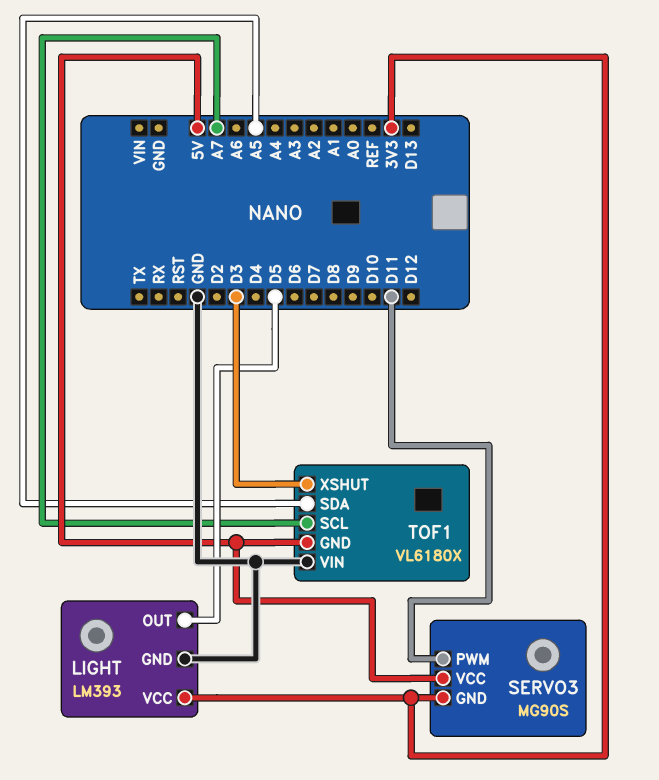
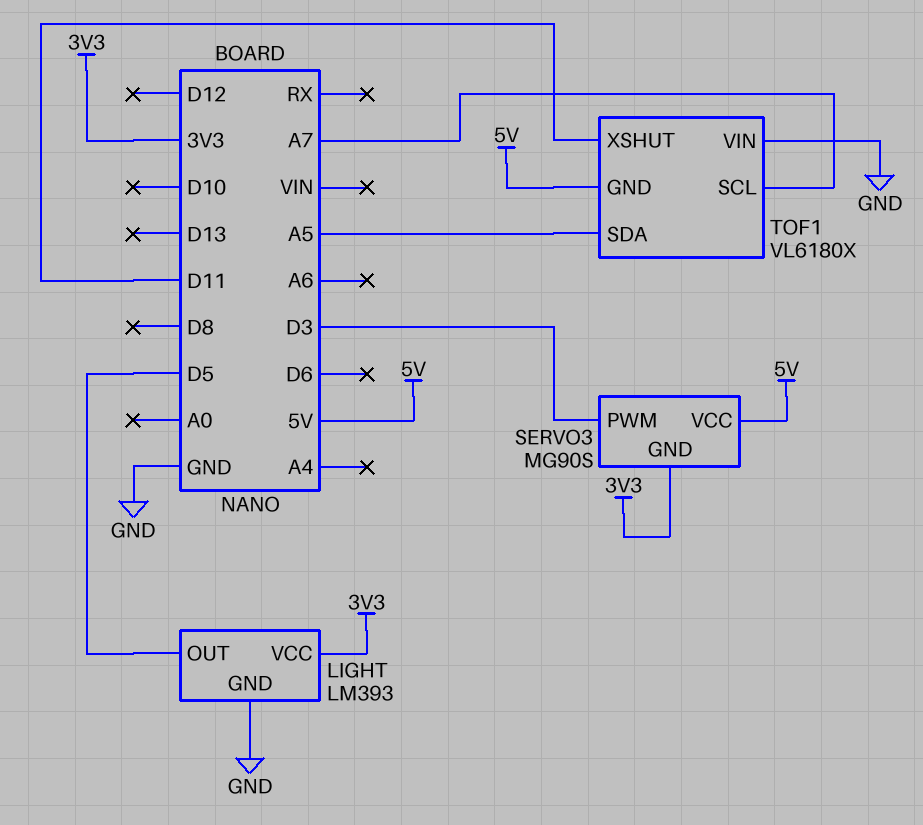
SERVO3 pin PWM: D11 -> D3
TOF1 pin XSHUT: D3 -> D11

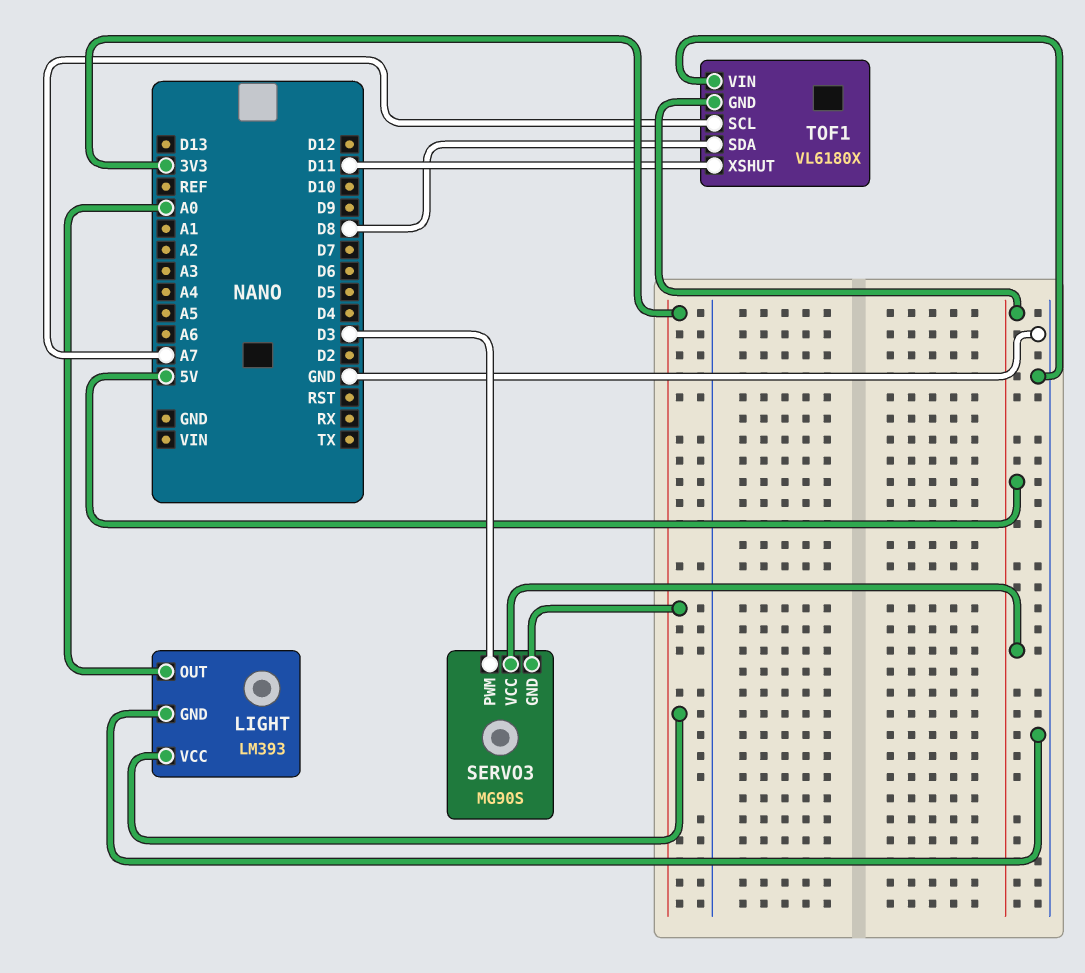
LIGHT pin OUT: D5 -> A0
TOF1 pin SDA: A5 -> D8

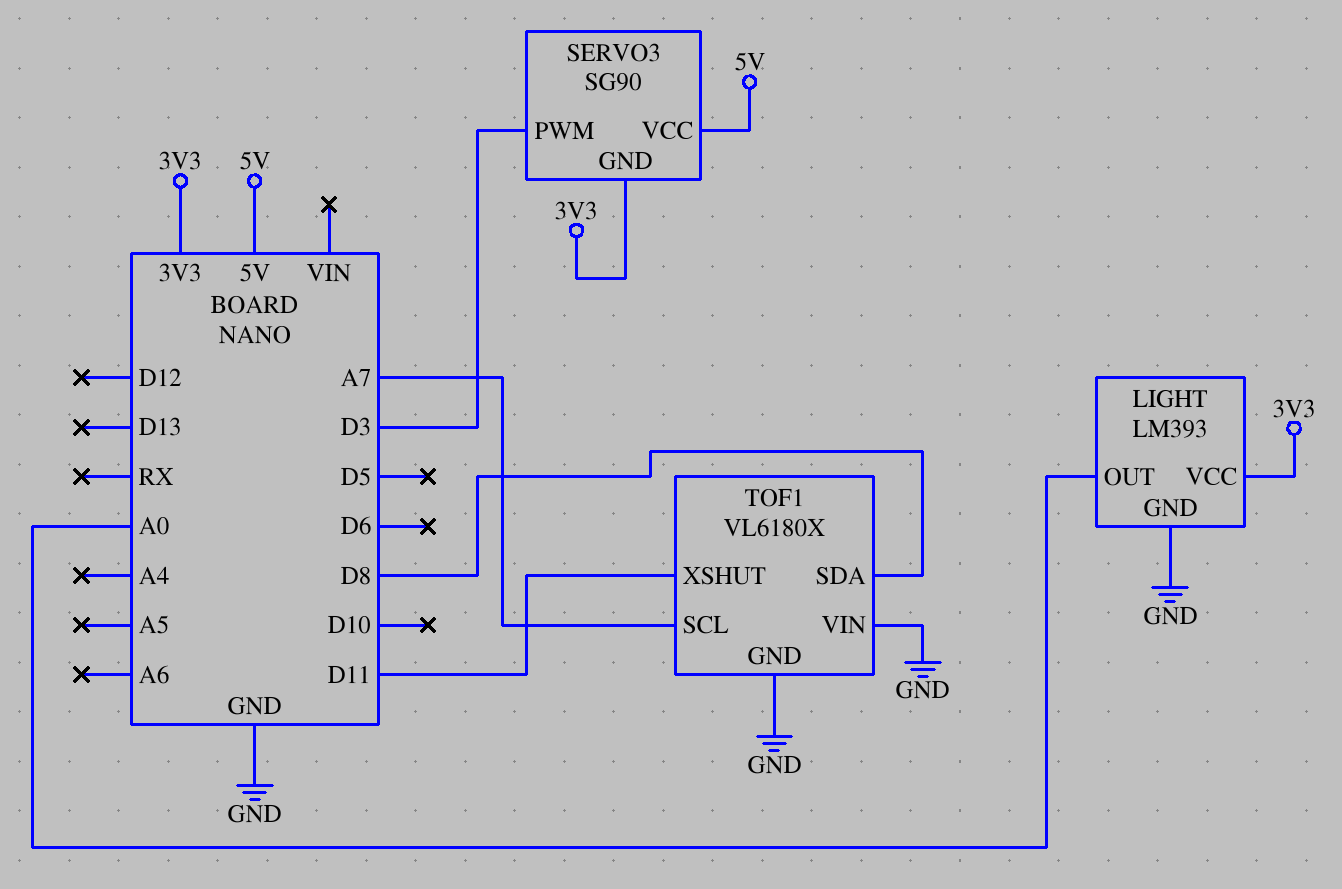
SERVO3: MG90S -> SG90
TOF1 pin GND: 5V -> GND

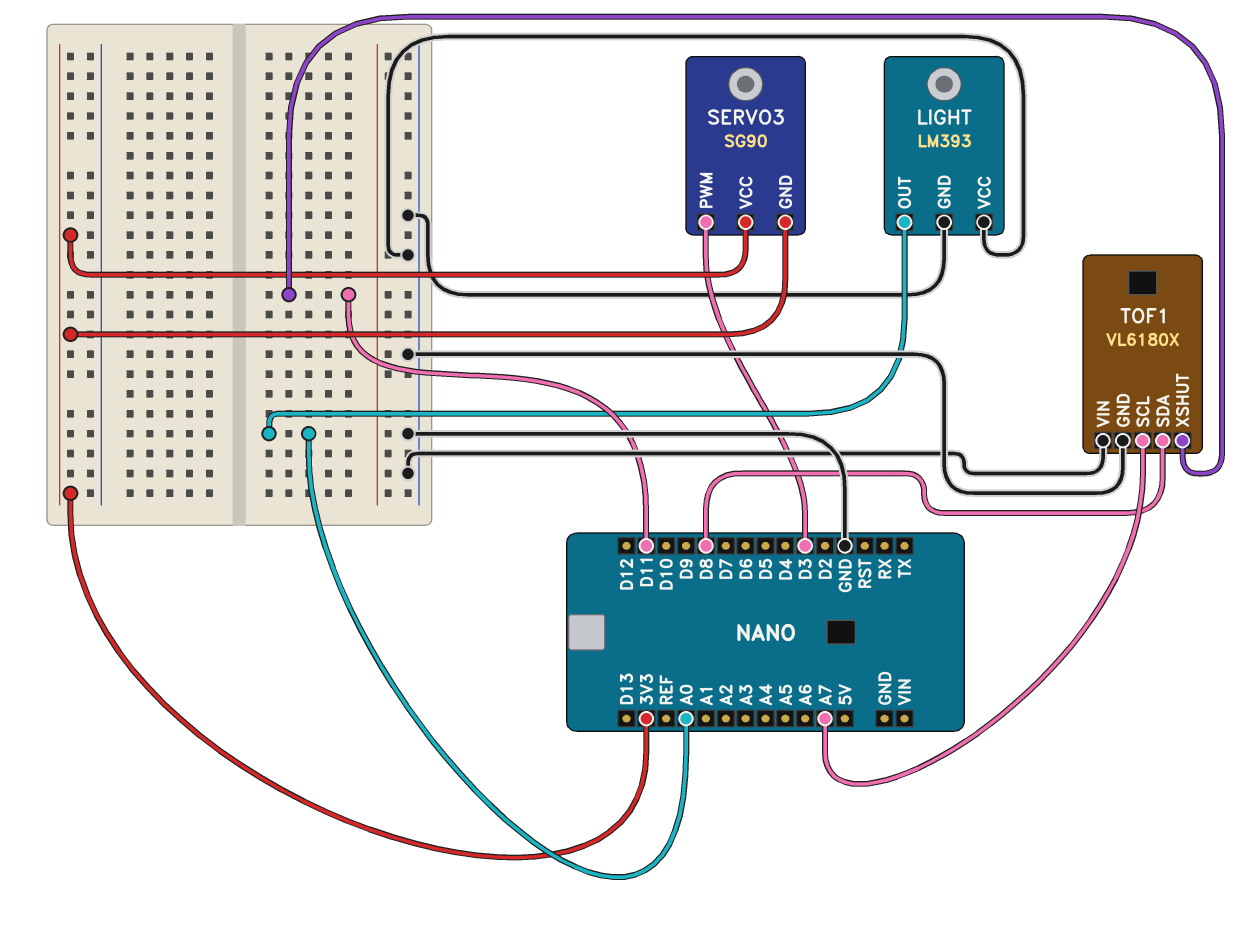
LIGHT pin VCC: 3V3 -> GND
SERVO3 pin VCC: 5V -> 3V3

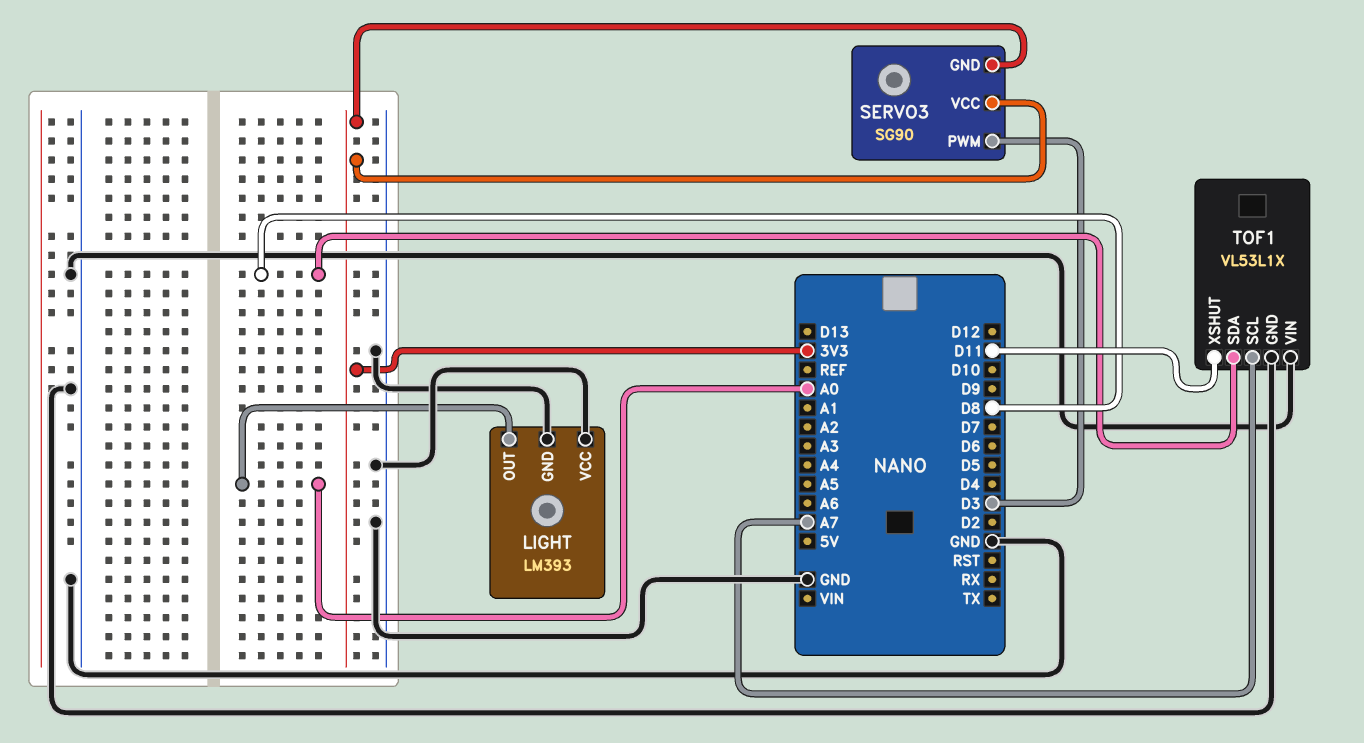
TOF1: VL6180X -> VL53L1X

